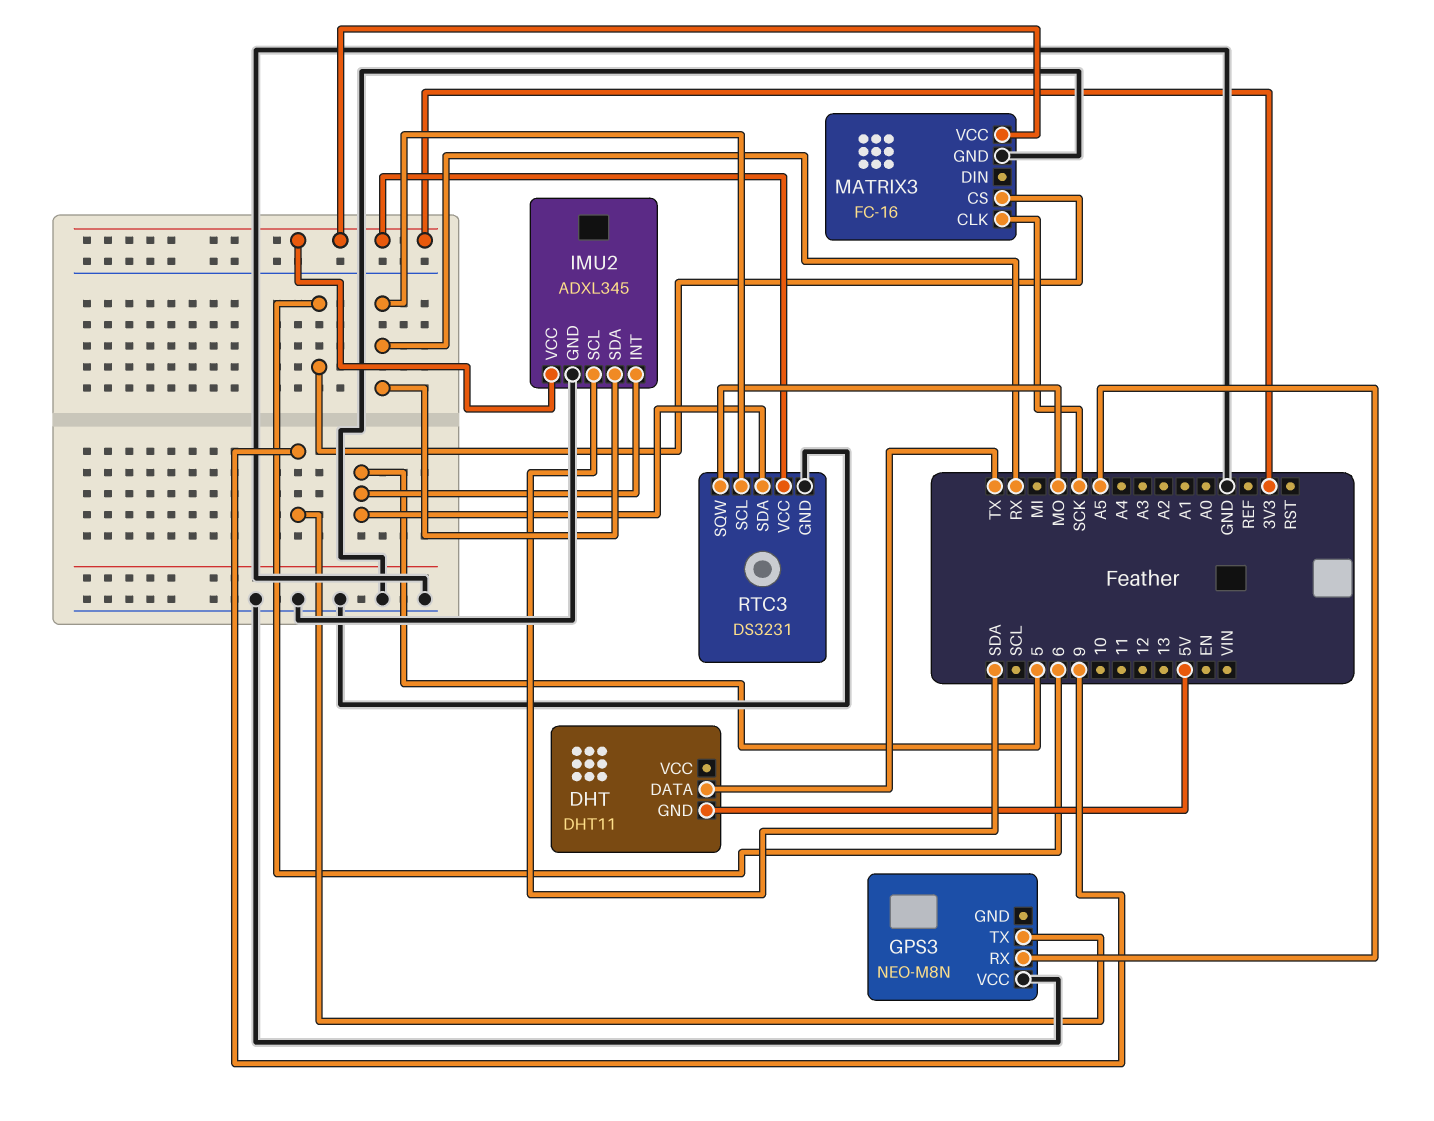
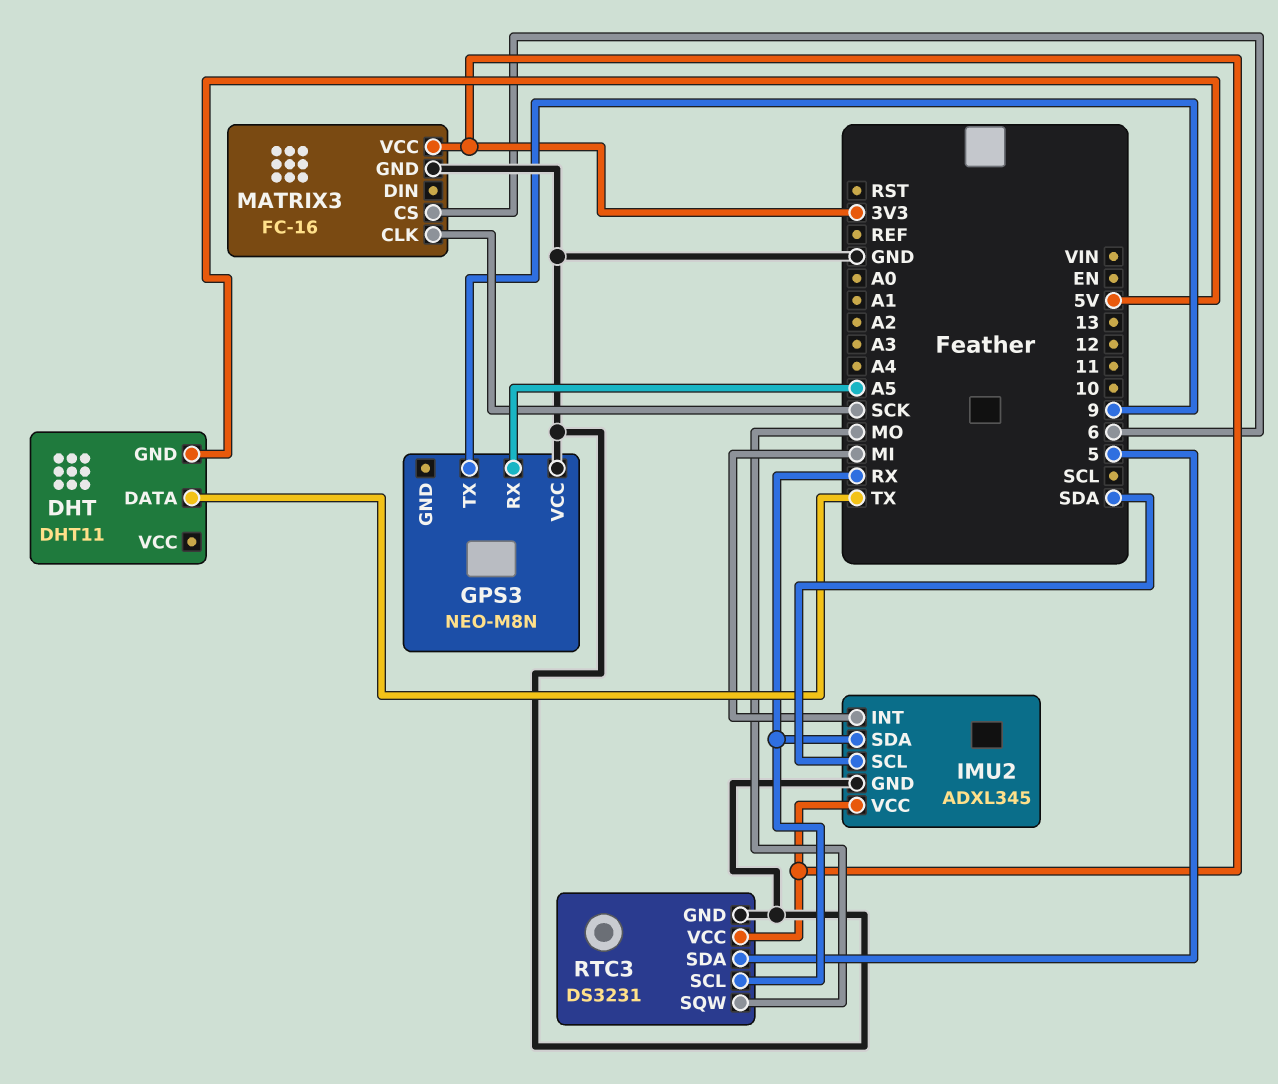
IMU2 pin INT: 5 -> MI

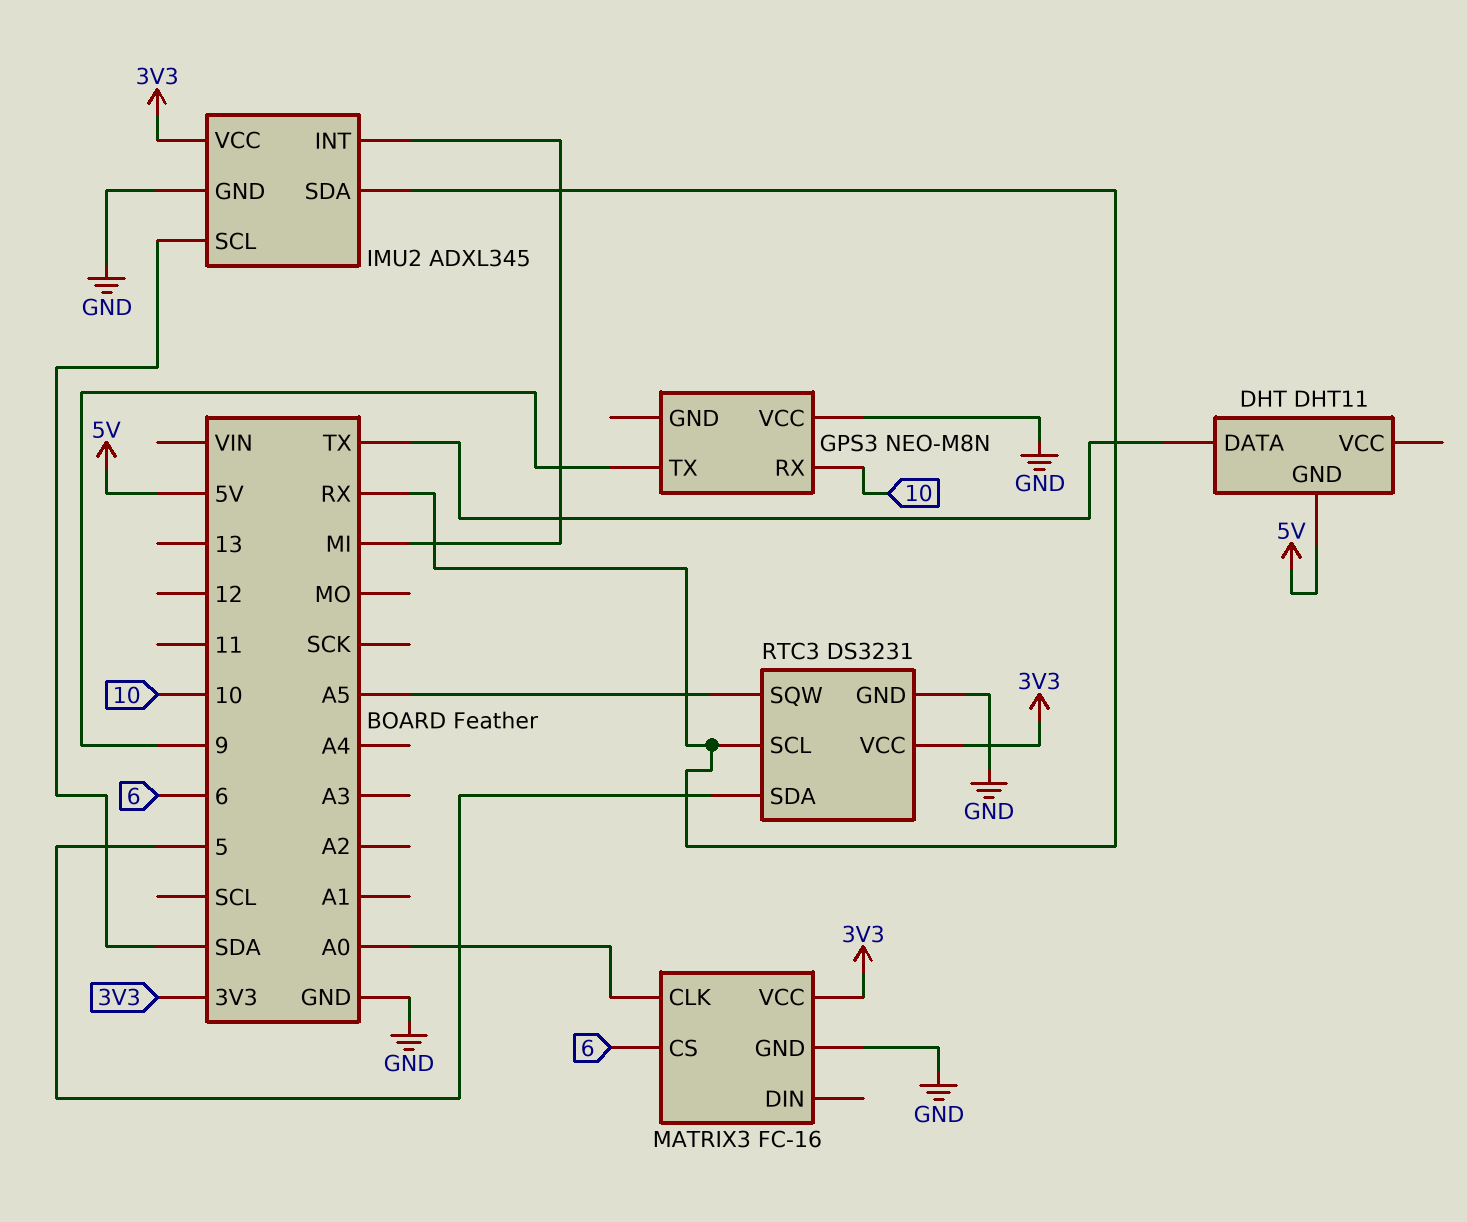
GPS3 pin RX: A5 -> 10
MATRIX3 pin CLK: SCK -> A0
RTC3 pin SQW: MO -> A5

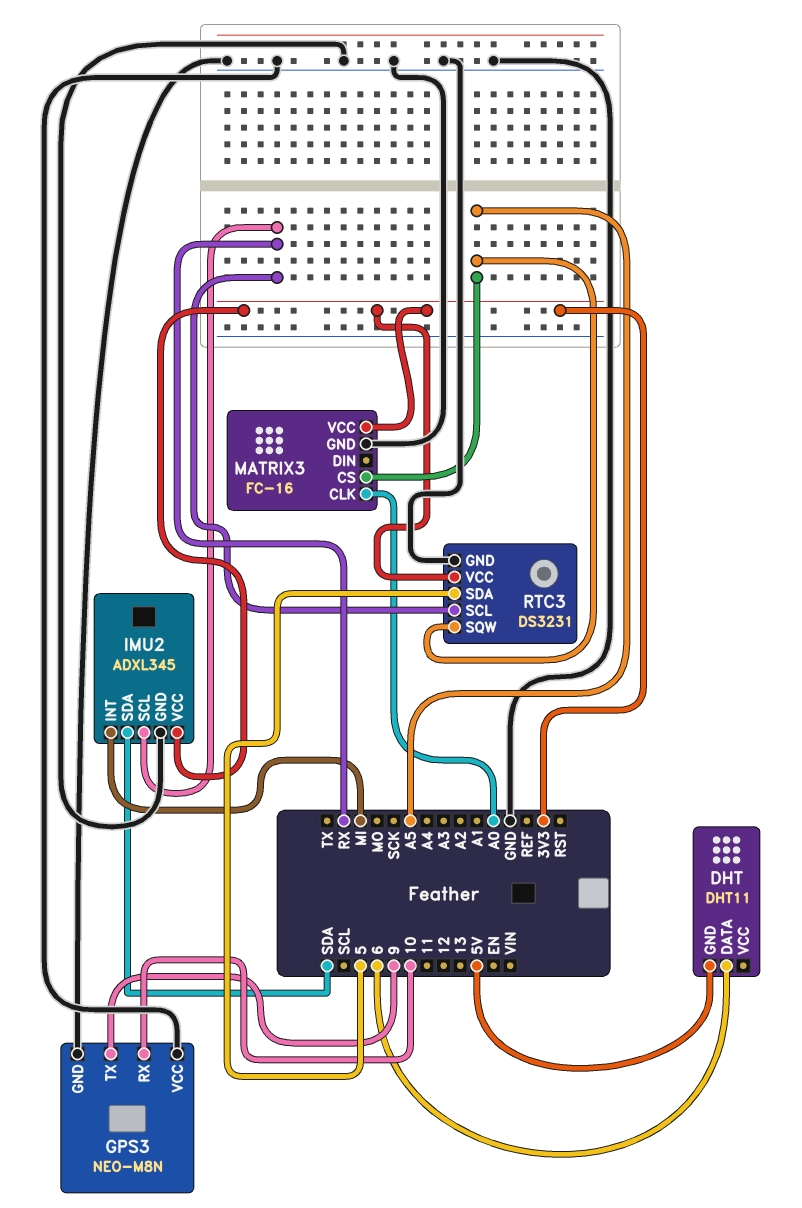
DHT pin DATA: TX -> 6
GPS3 pin GND: none -> GND
IMU2 pin SCL: SDA -> RX
IMU2 pin SDA: RX -> SDA
MATRIX3 pin CS: 6 -> A5

